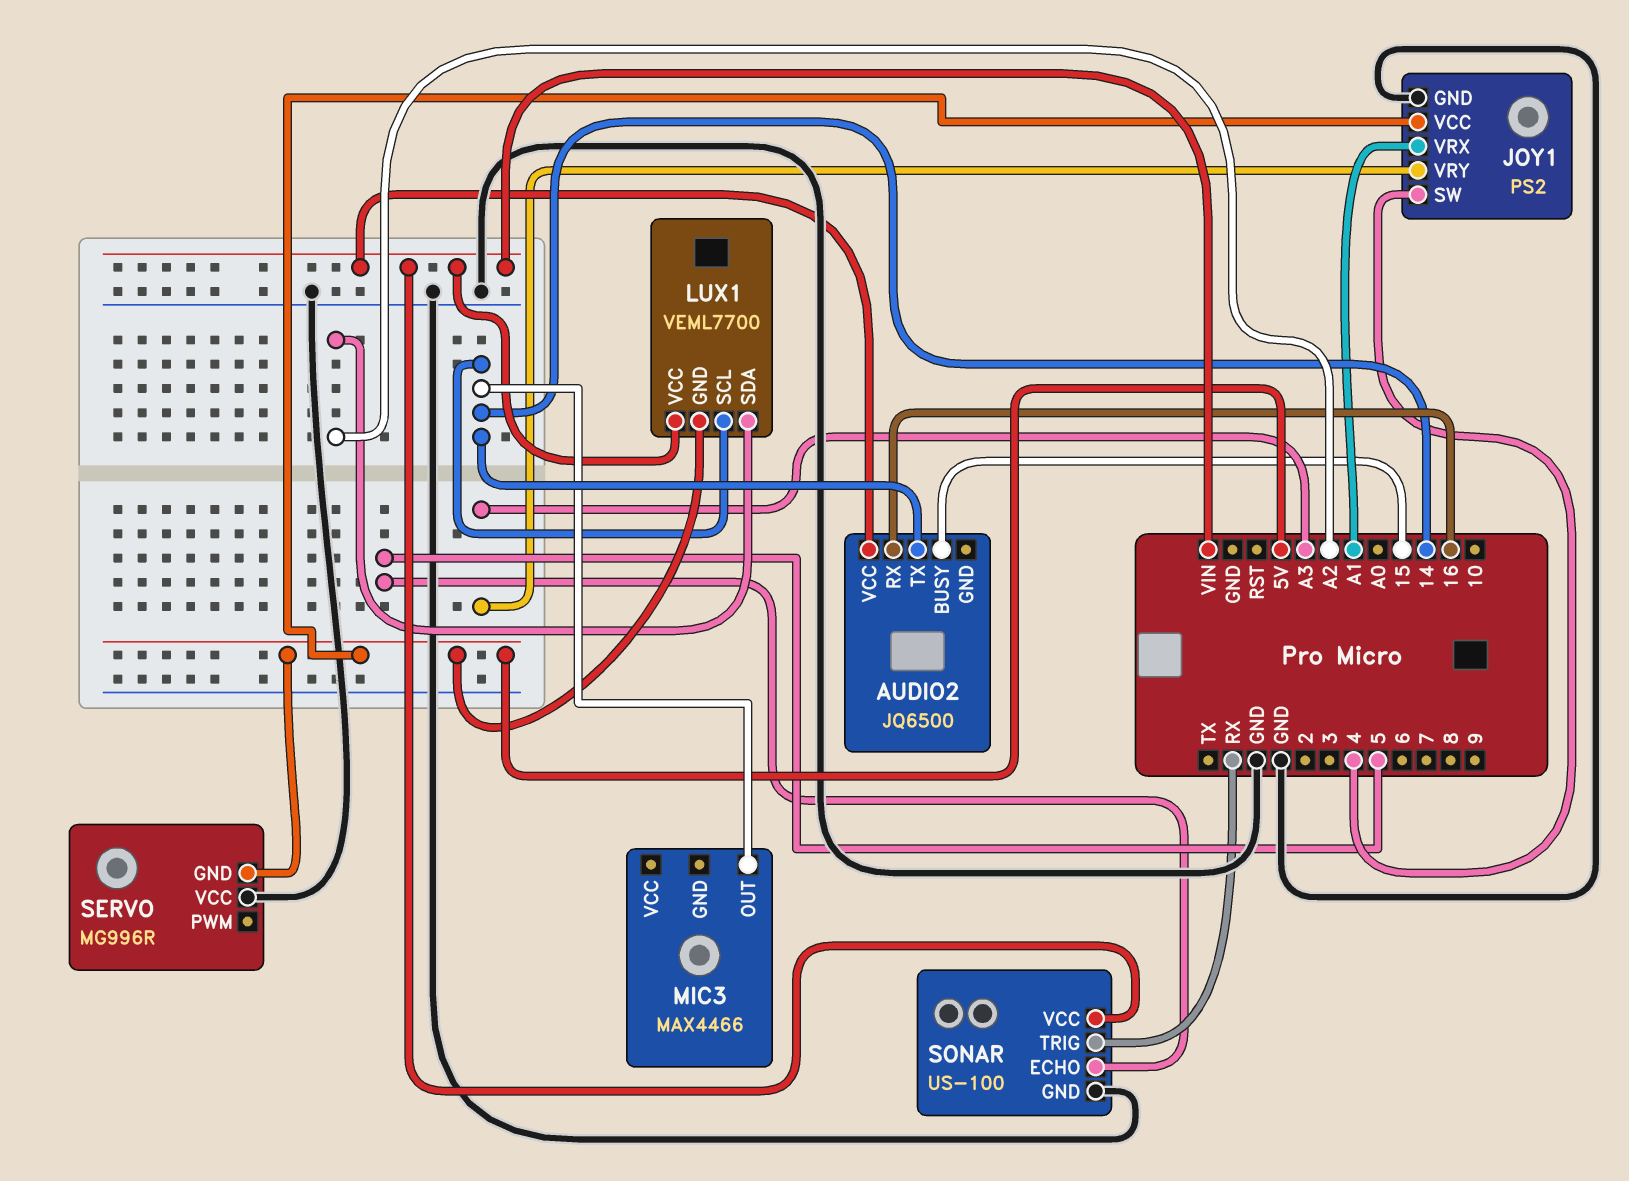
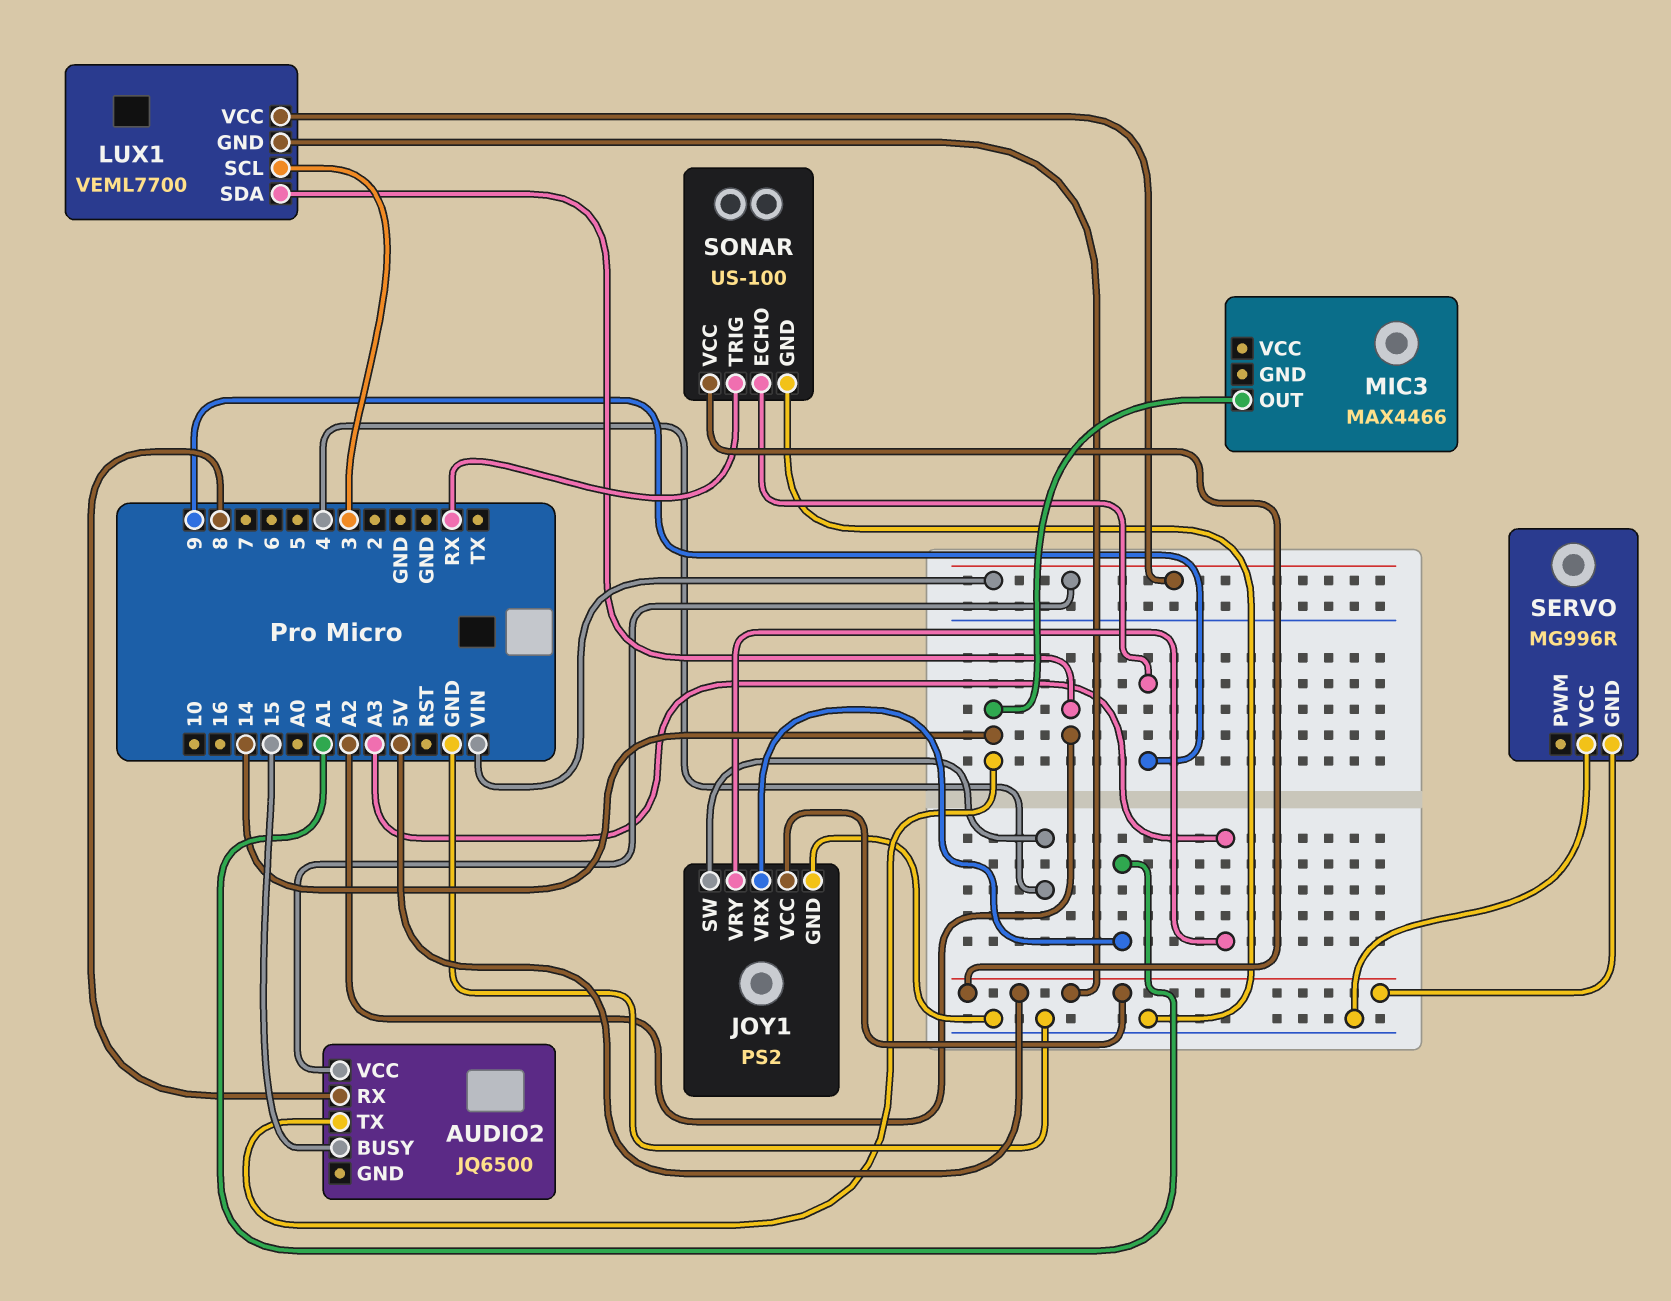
AUDIO2 pin RX: 16 -> 8
LUX1 pin SCL: 14 -> 3
SONAR pin ECHO: 5 -> 9
SONAR pin VCC: VIN -> 5V

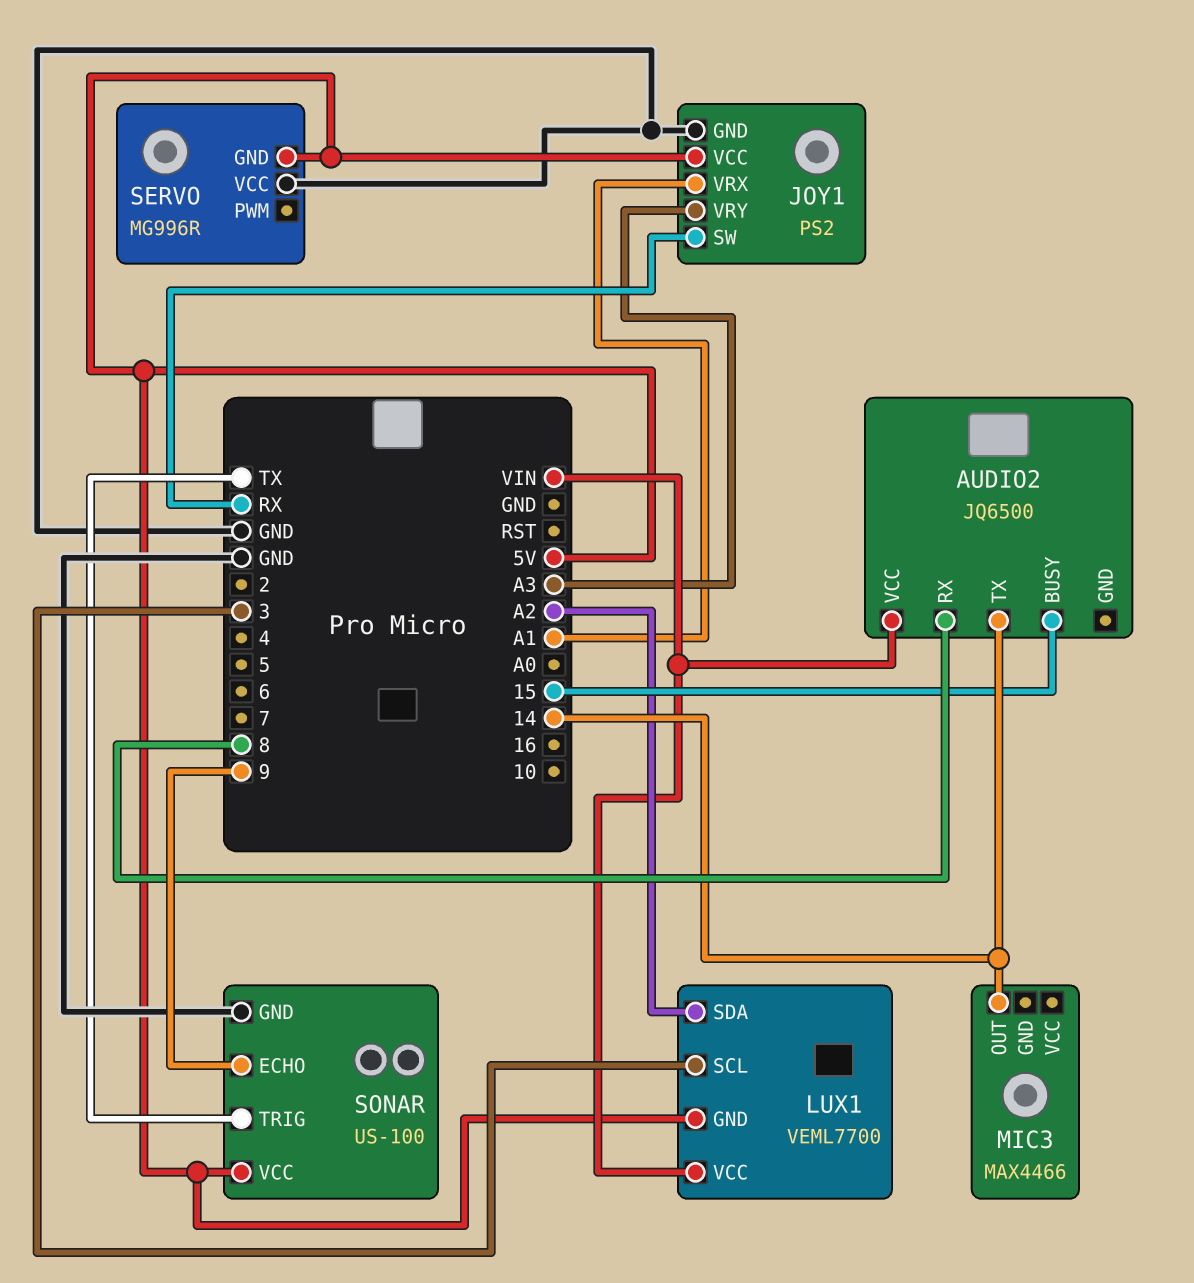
JOY1 pin SW: 4 -> RX
SONAR pin TRIG: RX -> TX

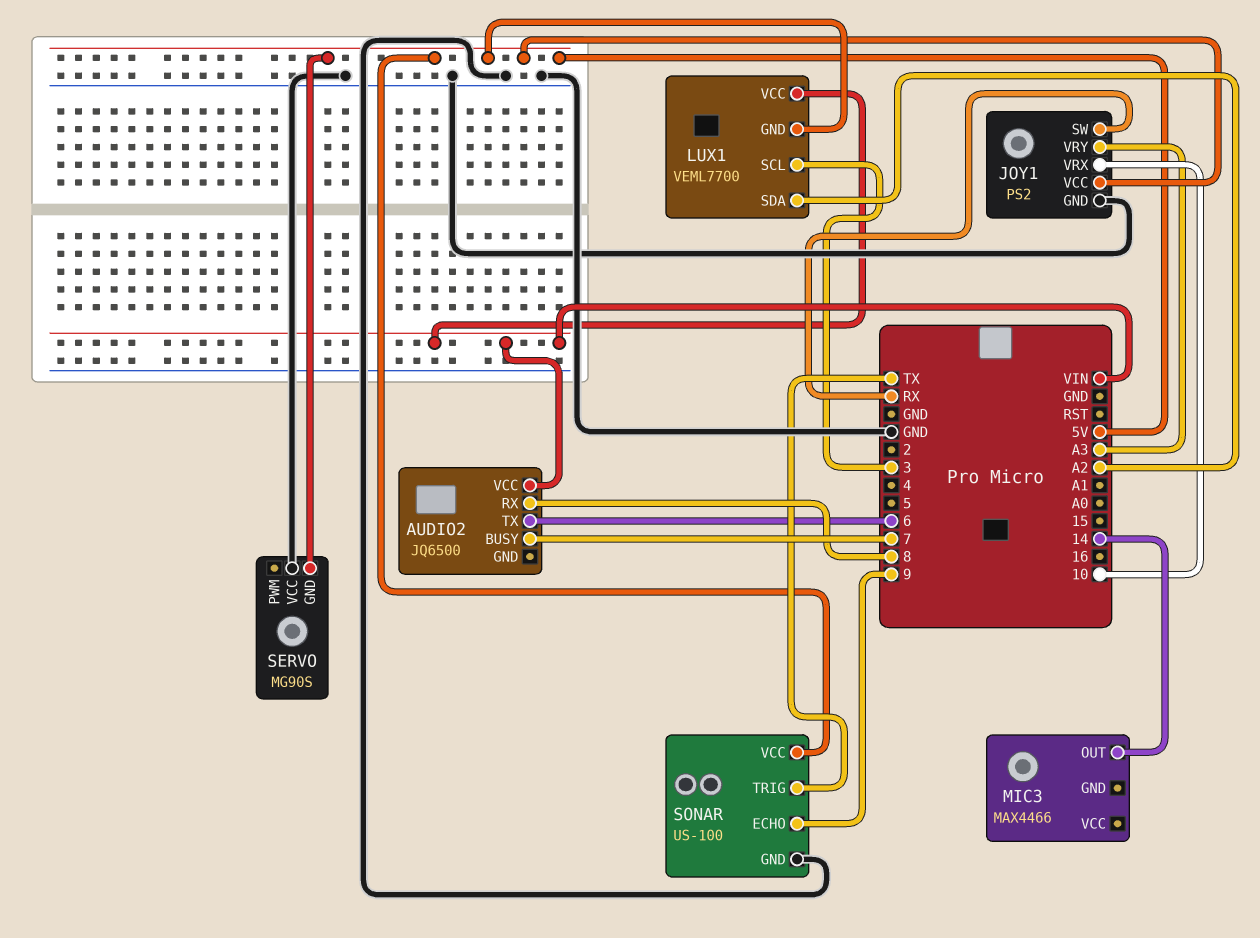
AUDIO2 pin BUSY: 15 -> 7
AUDIO2 pin TX: 14 -> 6
JOY1 pin VRX: A1 -> 10
SERVO: MG996R -> MG90S

